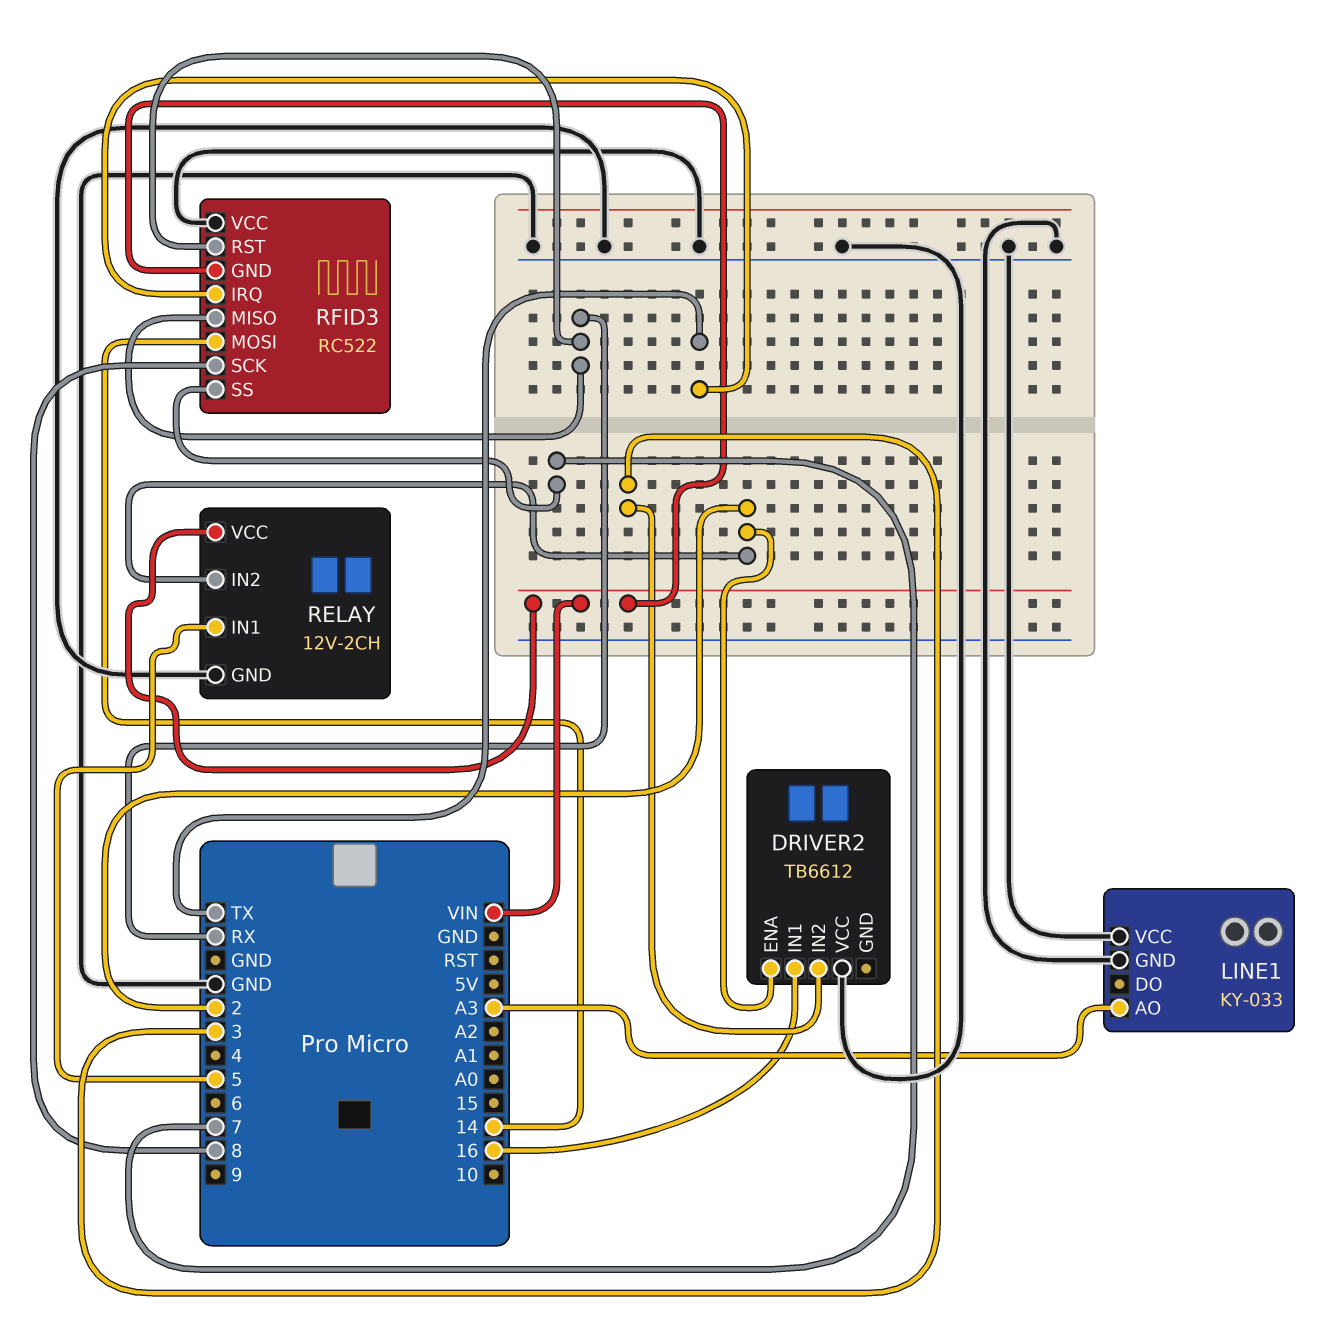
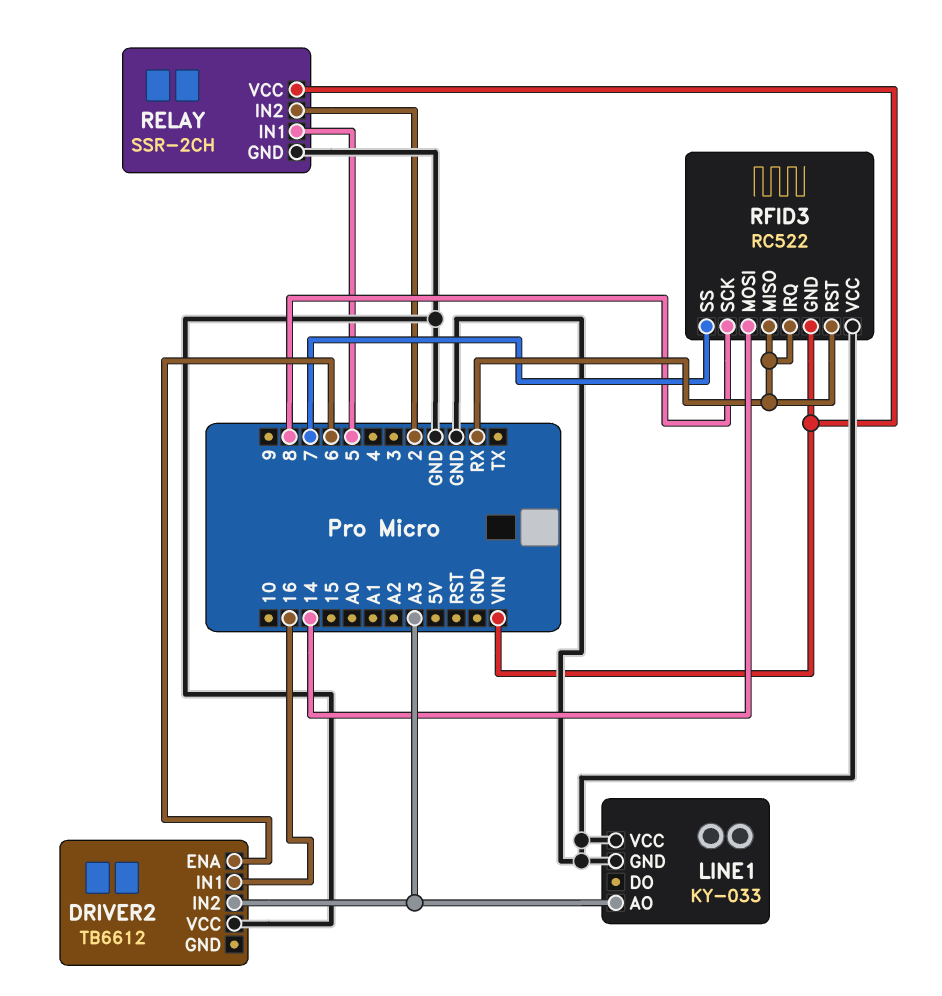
DRIVER2 pin ENA: 2 -> 6
DRIVER2 pin IN2: 3 -> A3
RELAY: 12V-2CH -> SSR-2CH
RFID3 pin IRQ: TX -> RX

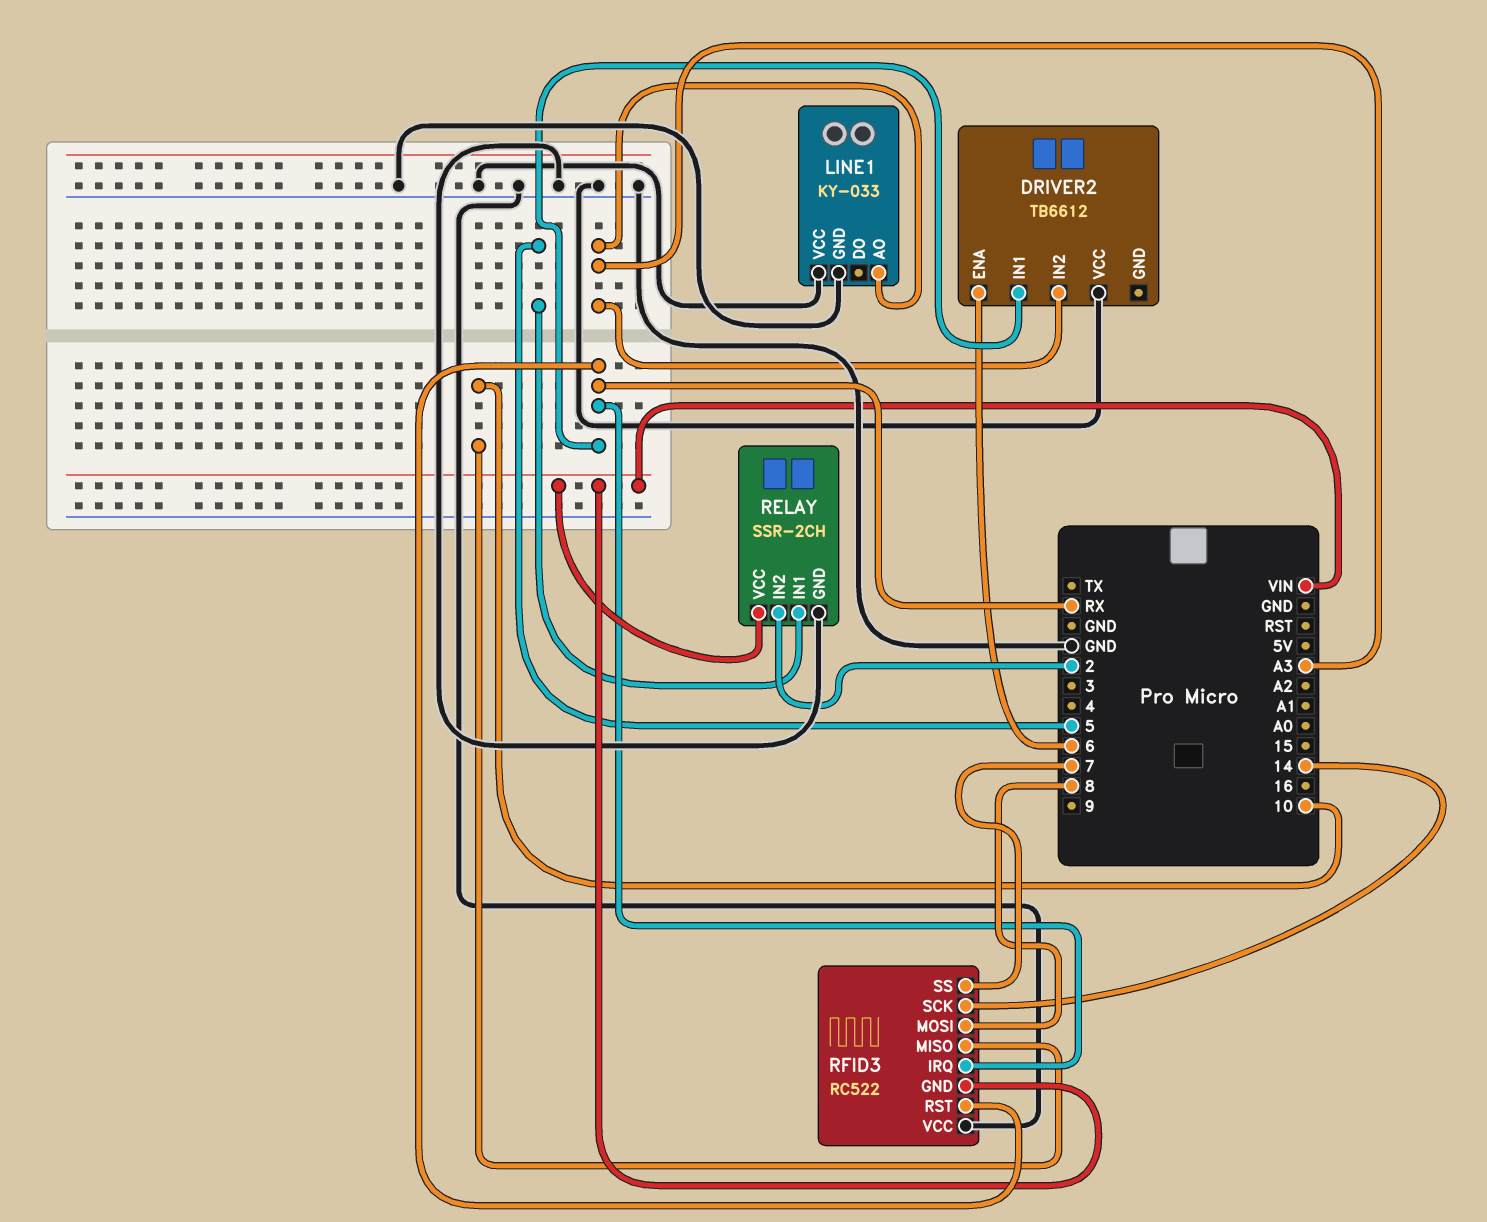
DRIVER2 pin IN1: 16 -> RX
RFID3 pin MISO: RX -> 10
RFID3 pin MOSI: 14 -> 8
RFID3 pin SCK: 8 -> 14

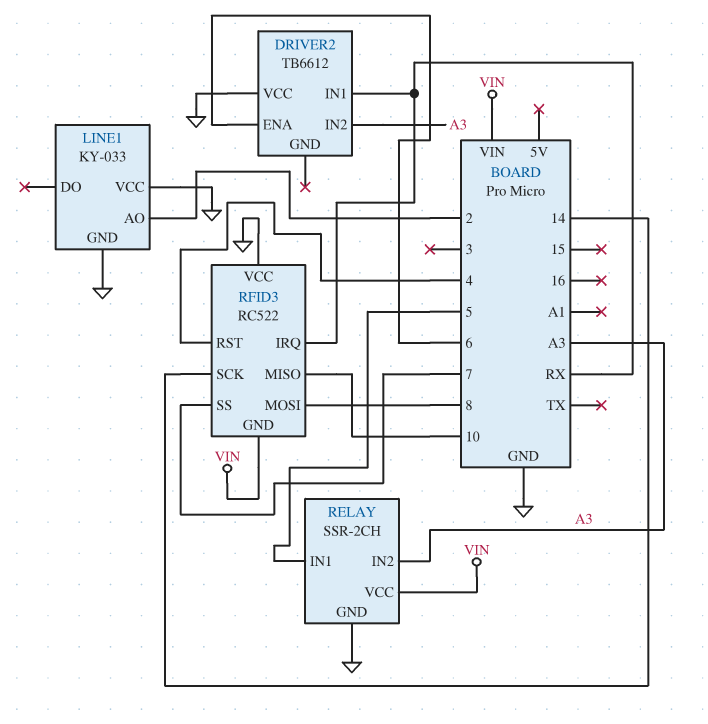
LINE1 pin AO: A3 -> 2
RELAY pin IN2: 2 -> A3
RFID3 pin RST: RX -> 4

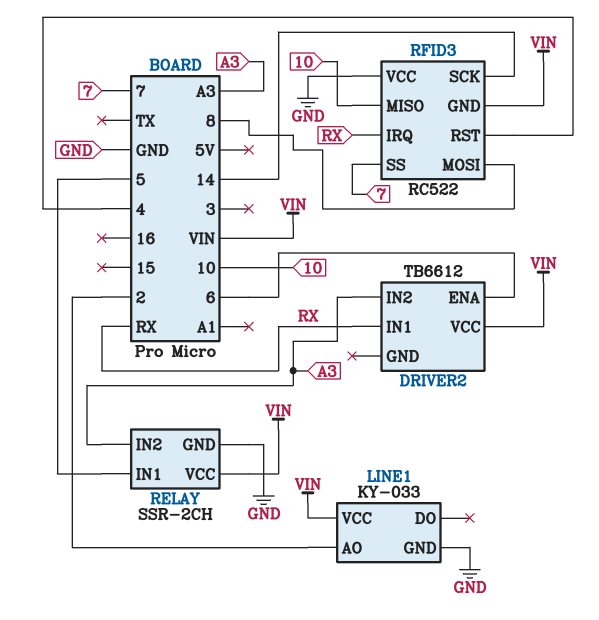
DRIVER2 pin VCC: GND -> VIN
LINE1 pin VCC: GND -> VIN

